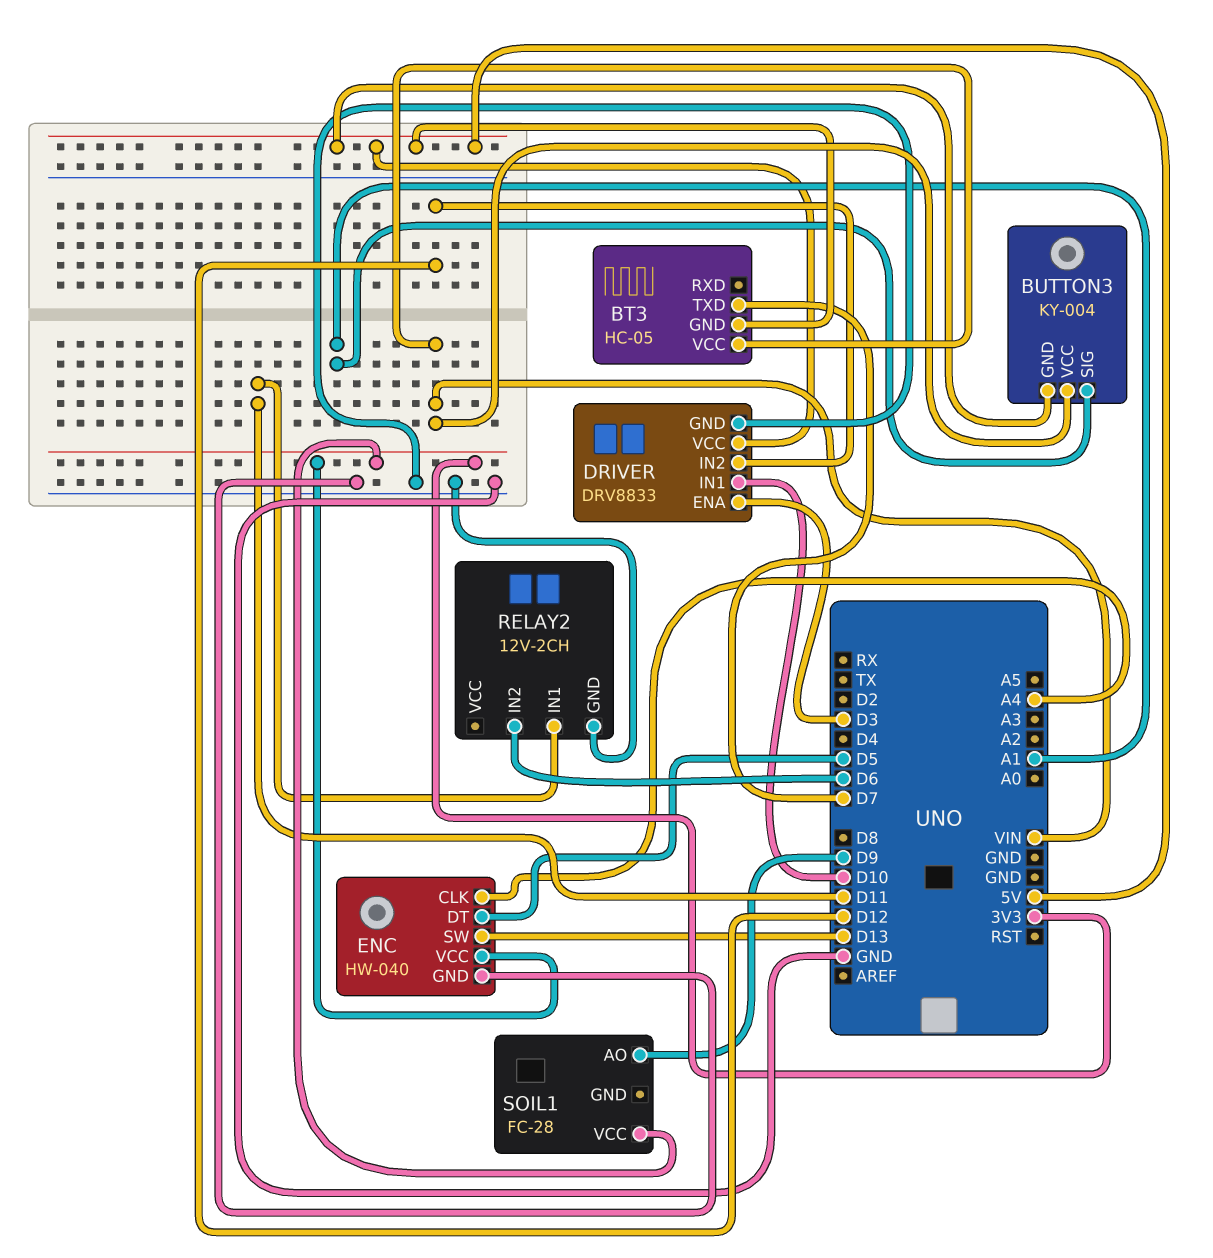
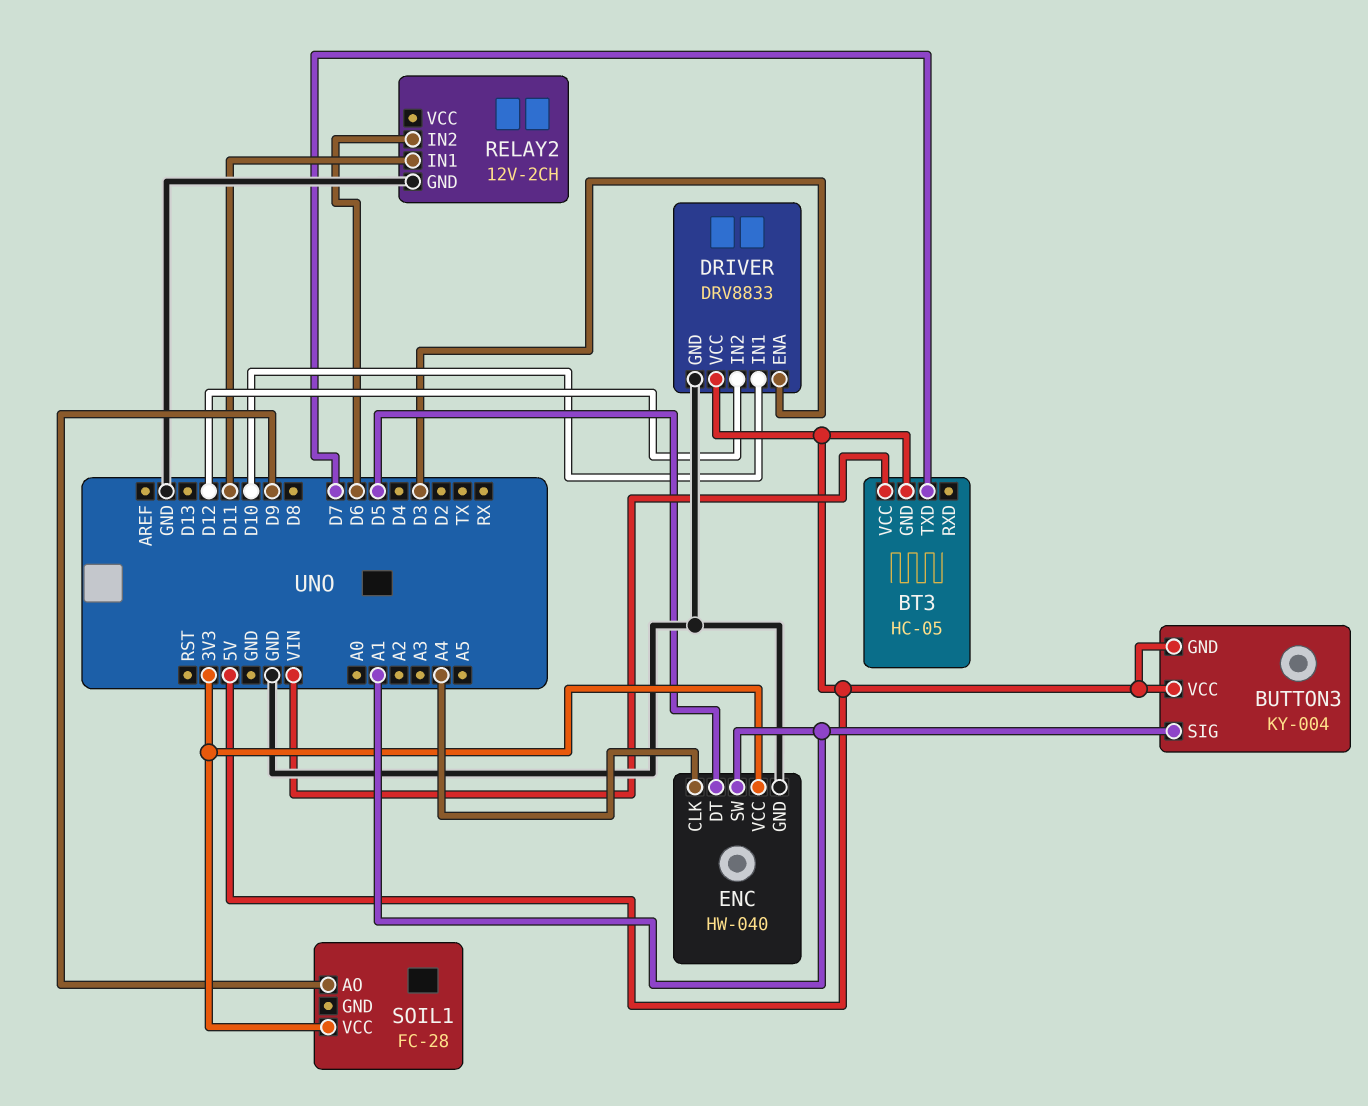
BUTTON3 pin VCC: VIN -> 5V
ENC pin SW: D13 -> A1

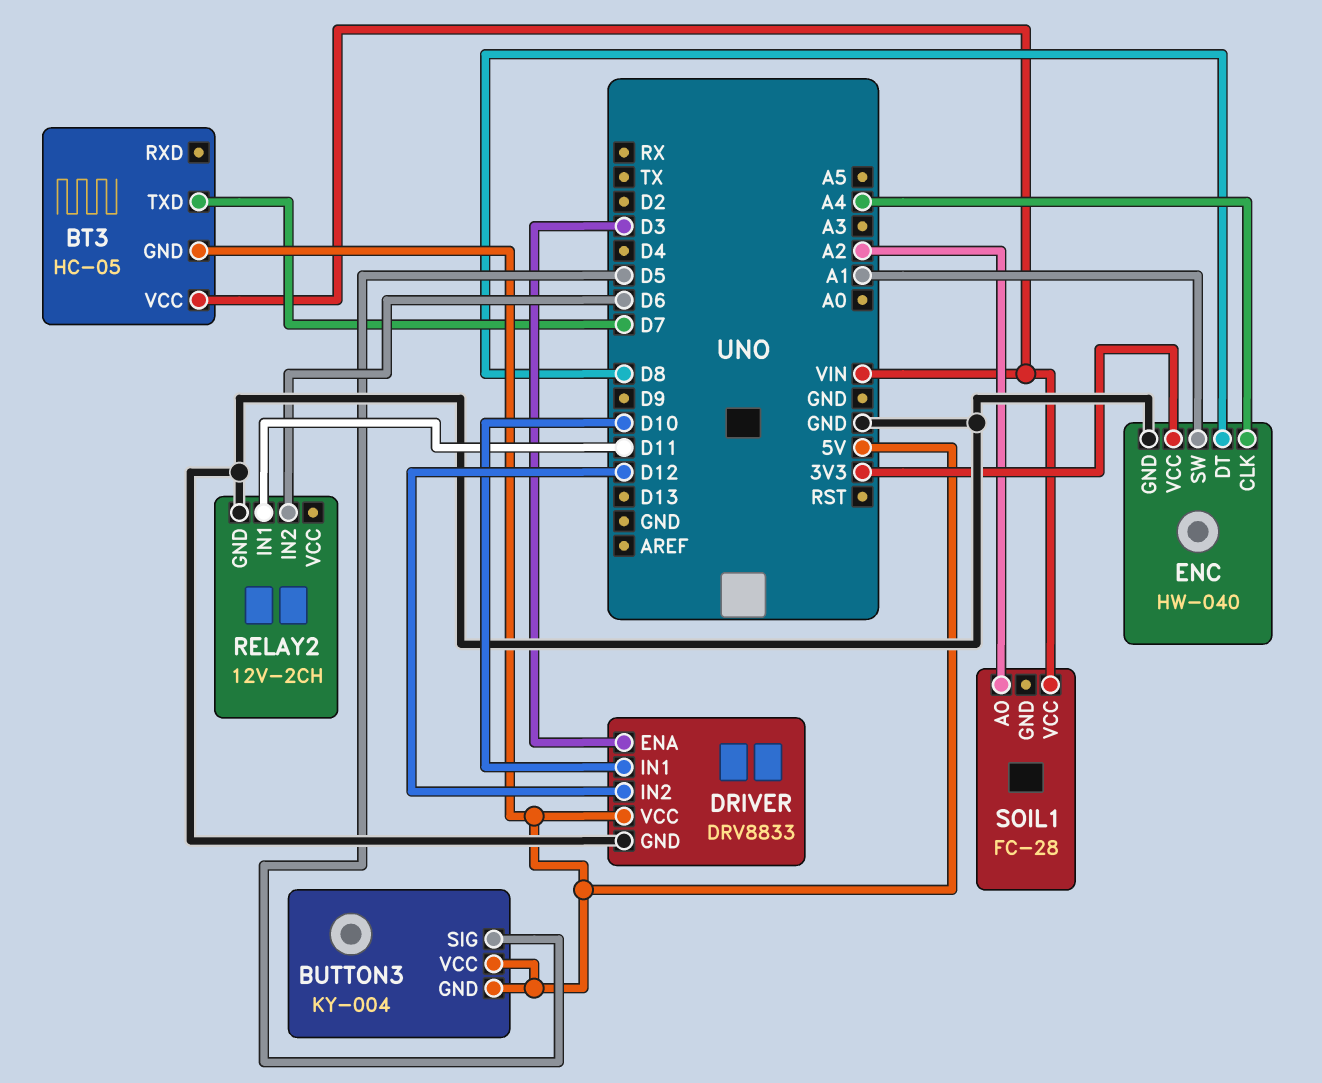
BUTTON3 pin SIG: A1 -> D5
ENC pin DT: D5 -> D8
SOIL1 pin AO: D9 -> A2
SOIL1 pin VCC: 3V3 -> VIN

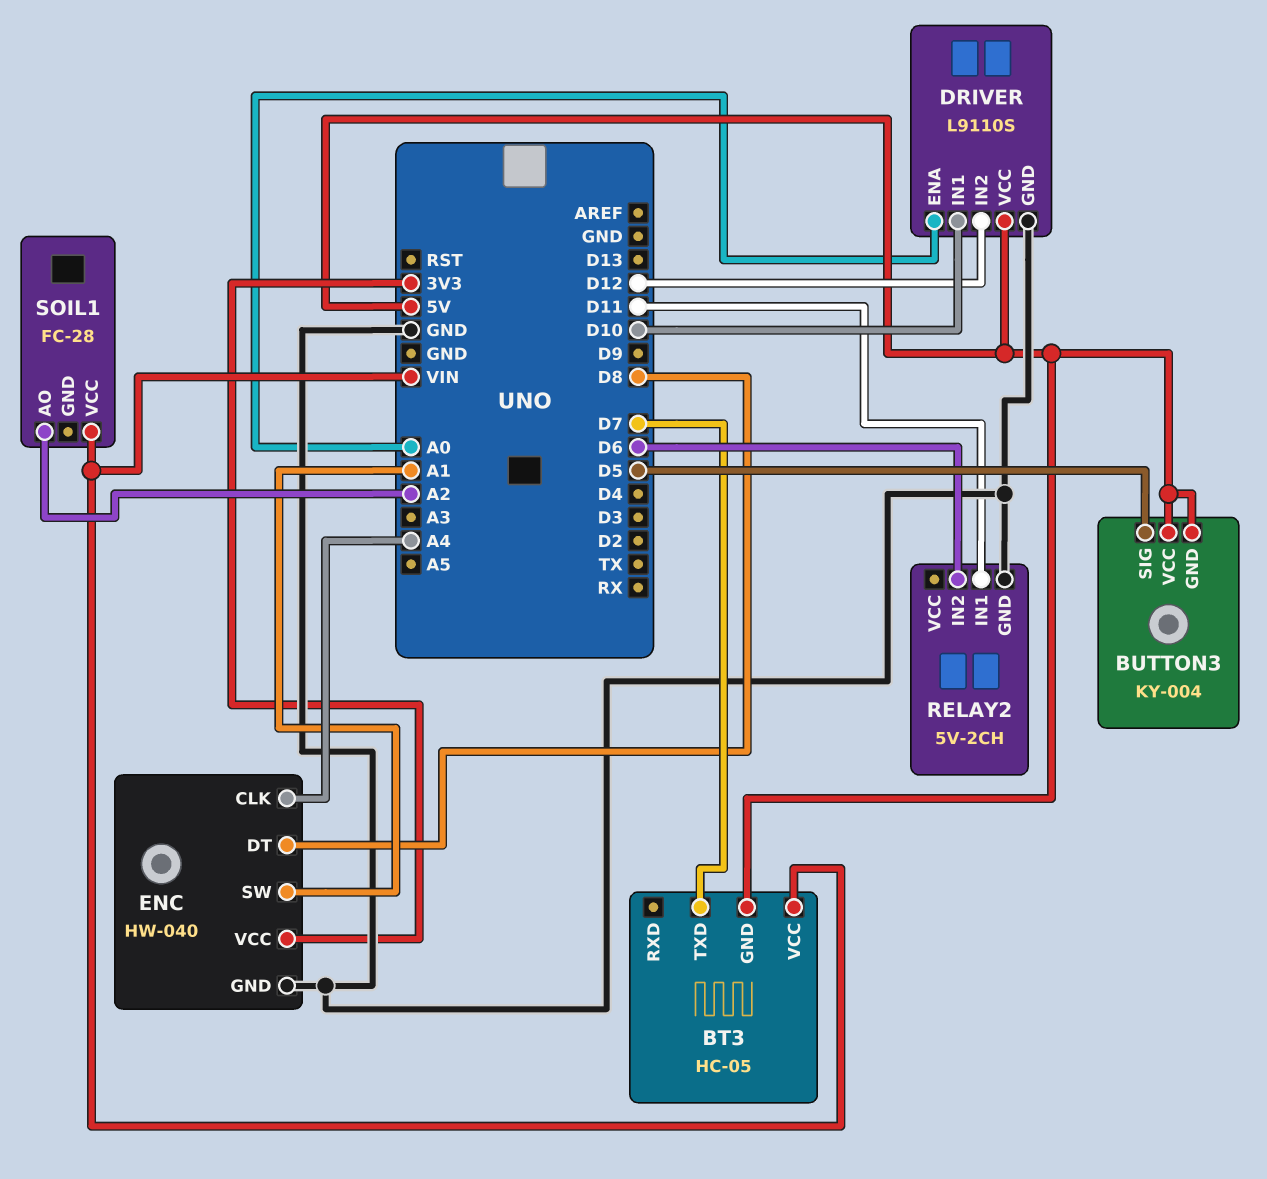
DRIVER: DRV8833 -> L9110S
DRIVER pin ENA: D3 -> A0
RELAY2: 12V-2CH -> 5V-2CH

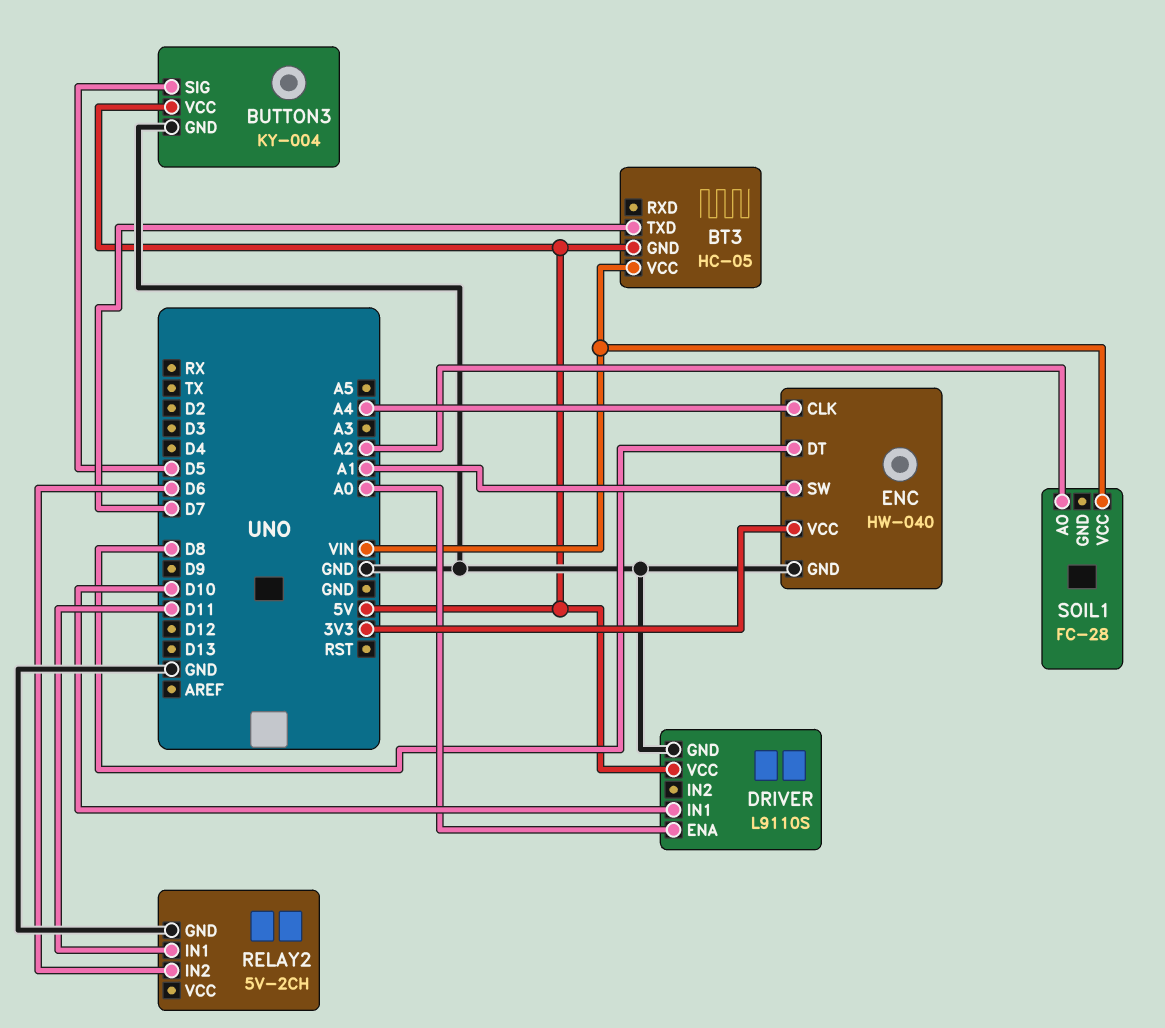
BUTTON3 pin GND: 5V -> GND
DRIVER pin IN2: D12 -> none

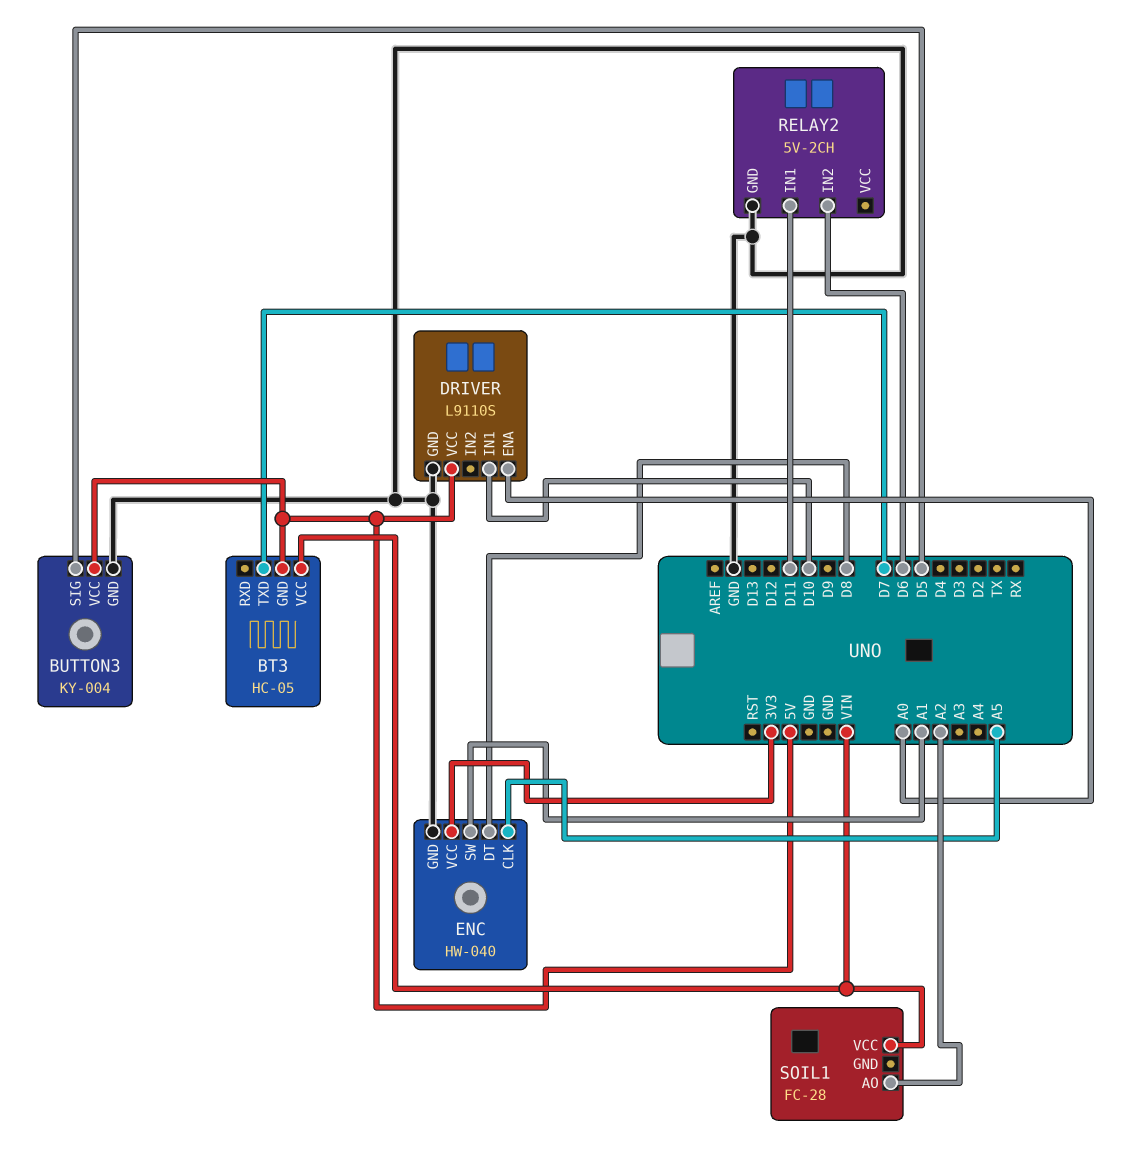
ENC pin CLK: A4 -> A5

